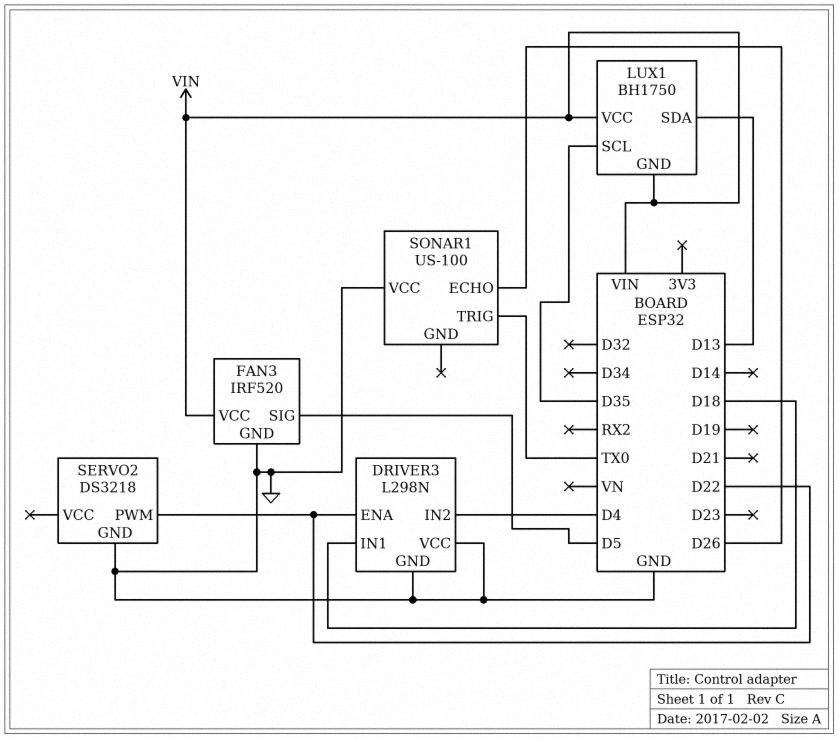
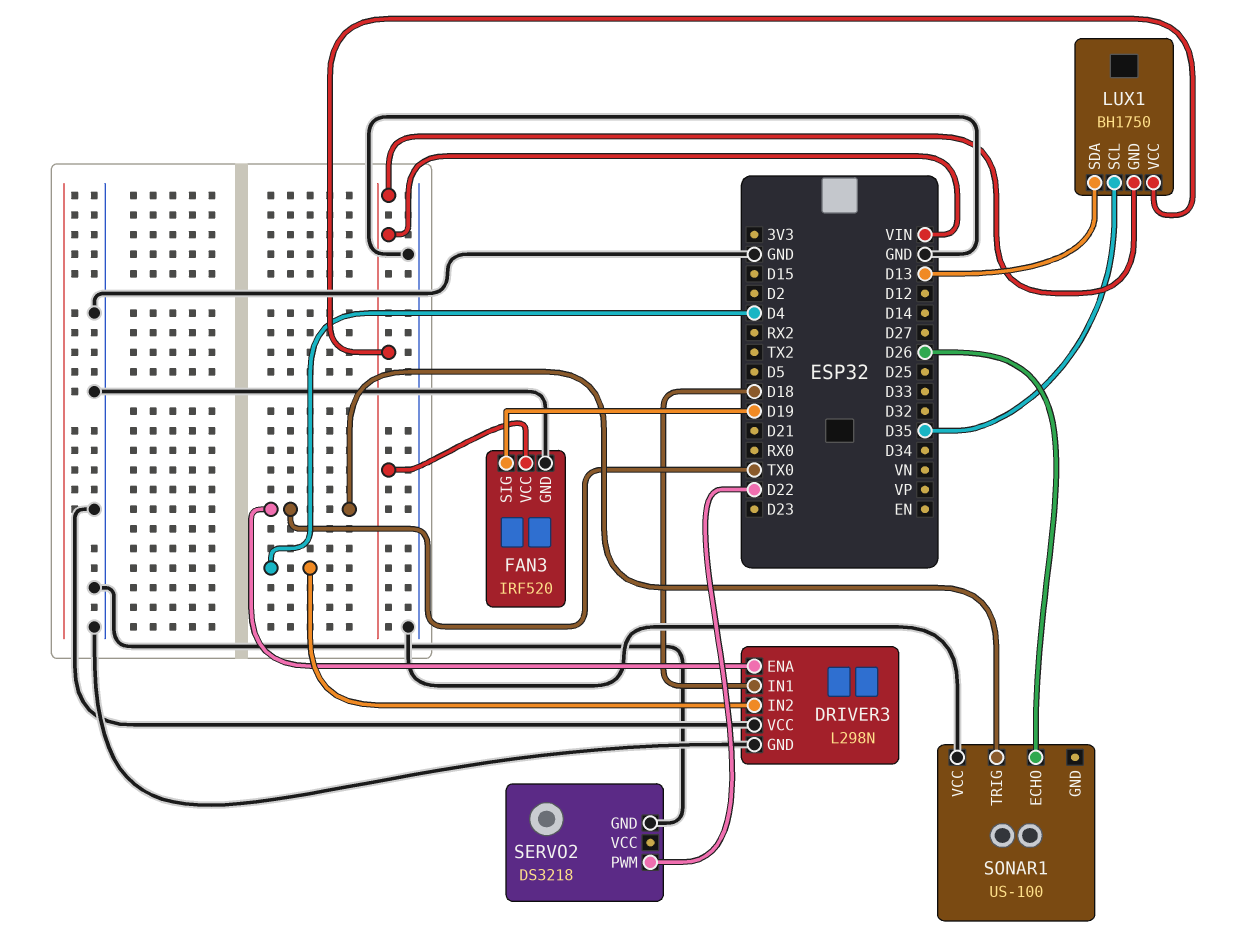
DRIVER3 pin ENA: D22 -> TX0
FAN3 pin SIG: D5 -> D19

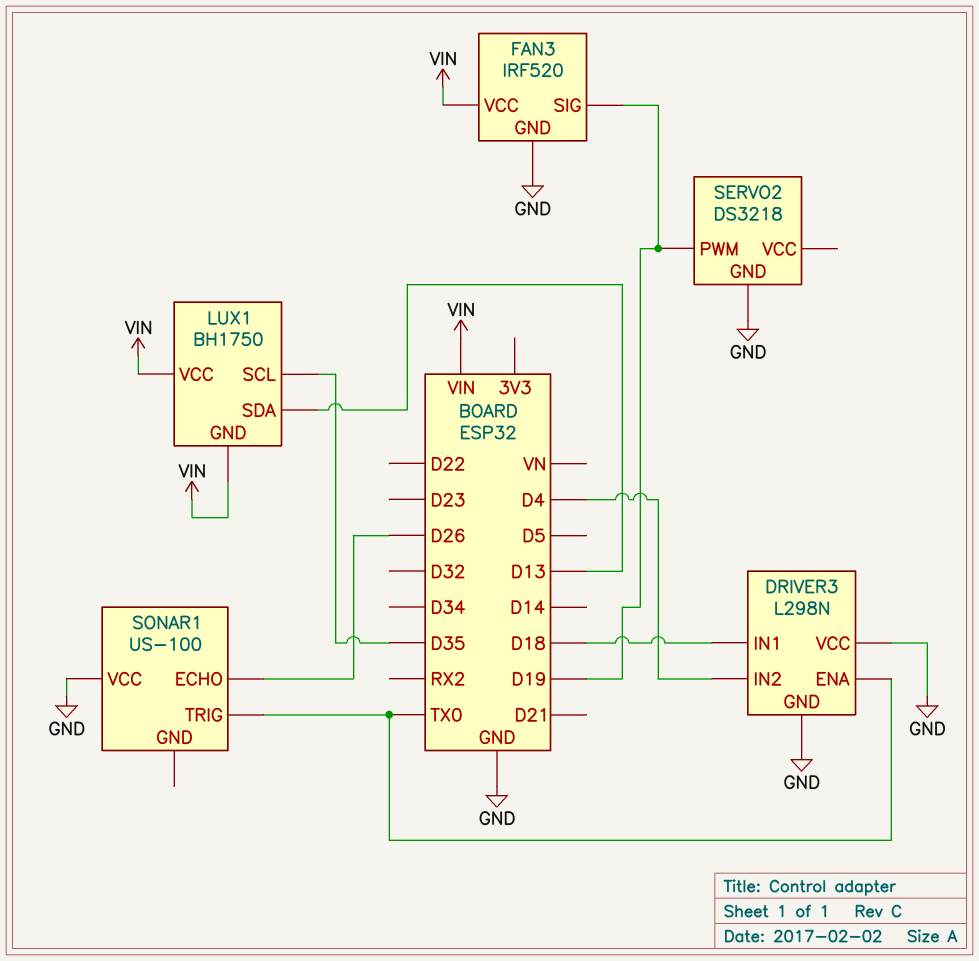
SERVO2 pin PWM: D22 -> D19

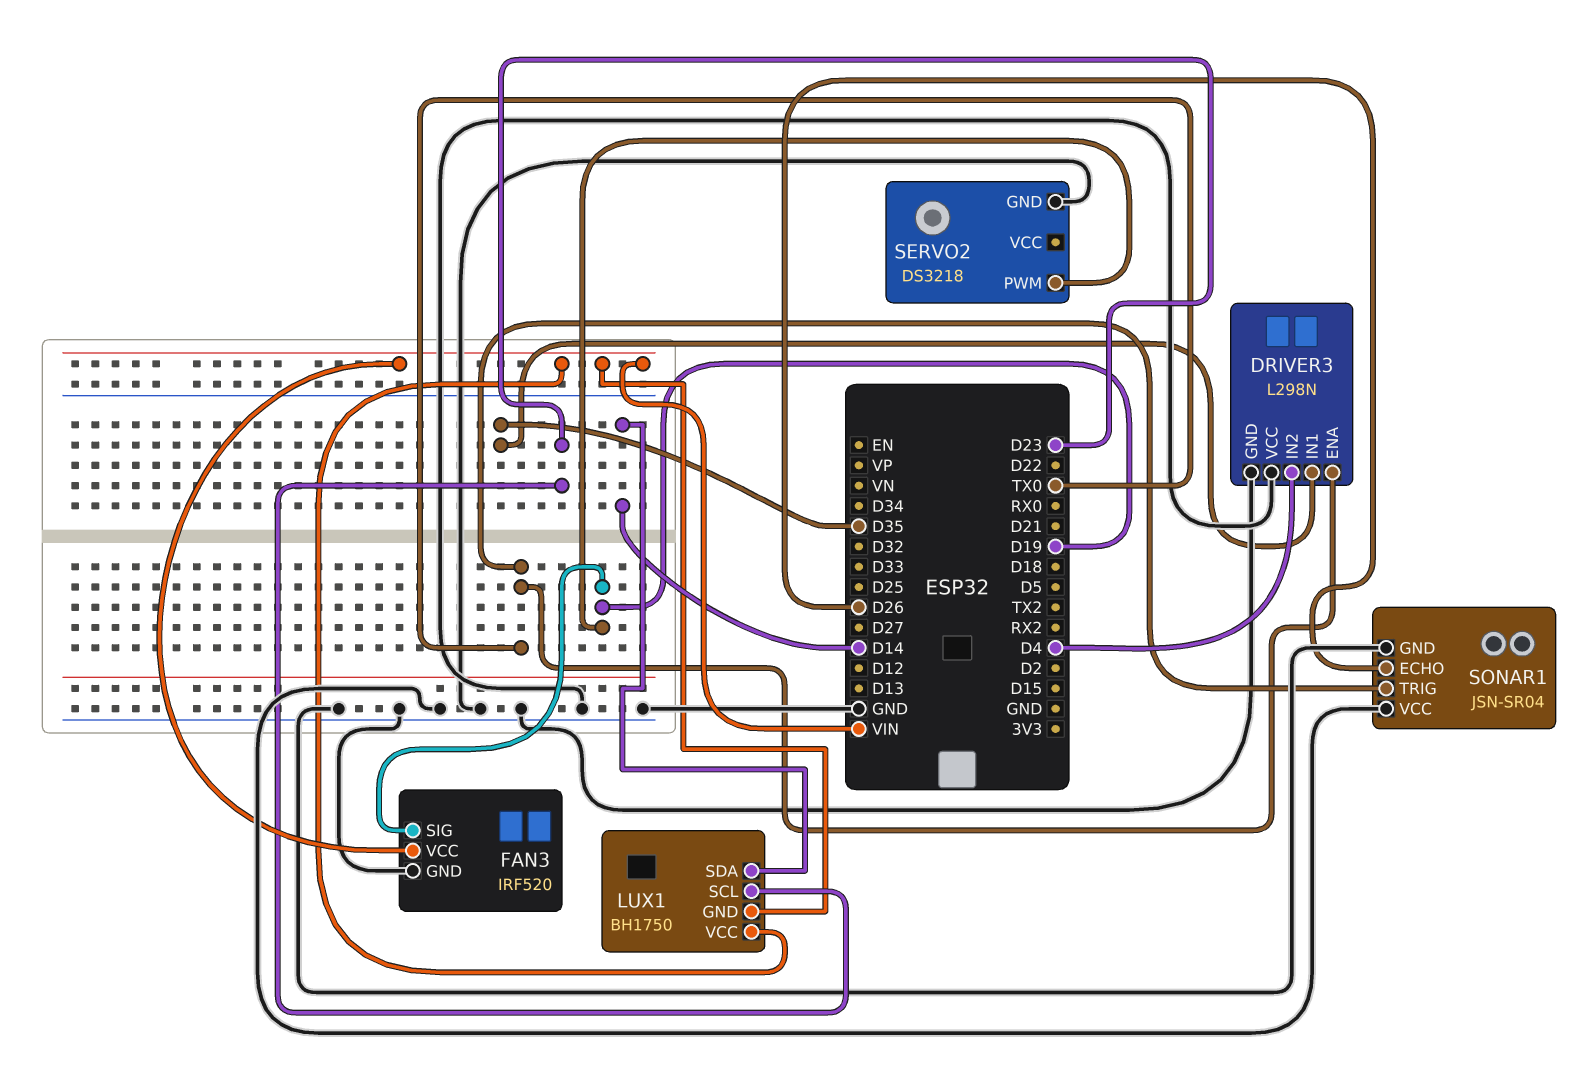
DRIVER3 pin IN1: D18 -> D35
LUX1 pin SCL: D35 -> D23
LUX1 pin SDA: D13 -> D14
SONAR1: US-100 -> JSN-SR04
SONAR1 pin GND: none -> GND

